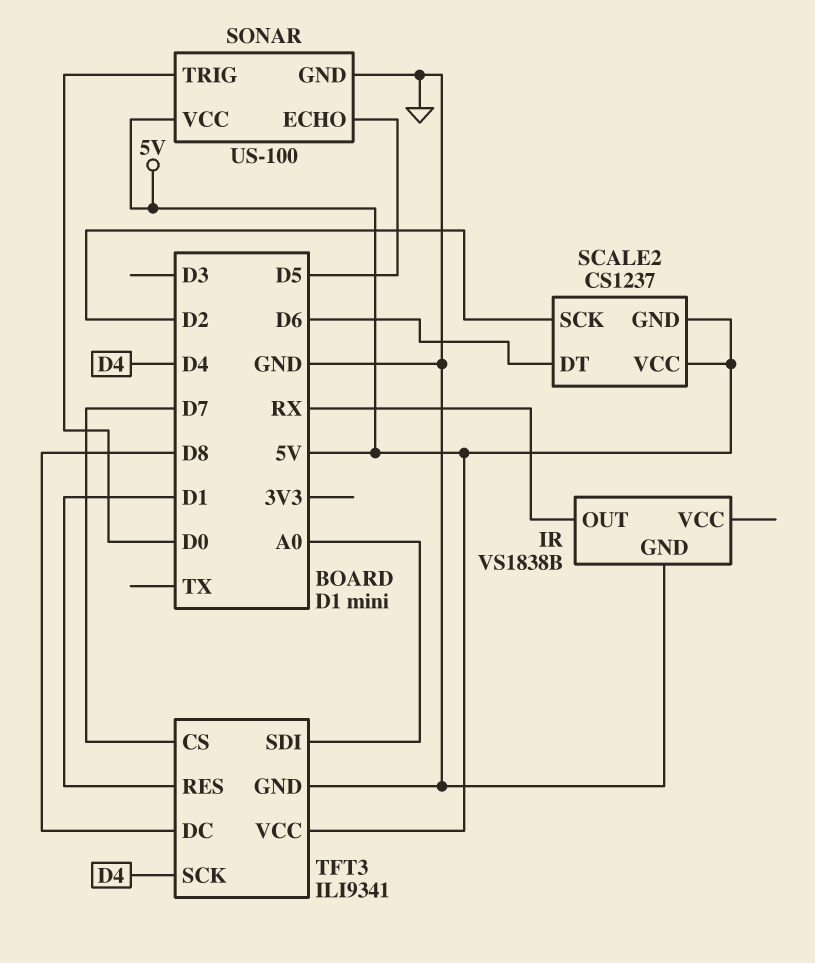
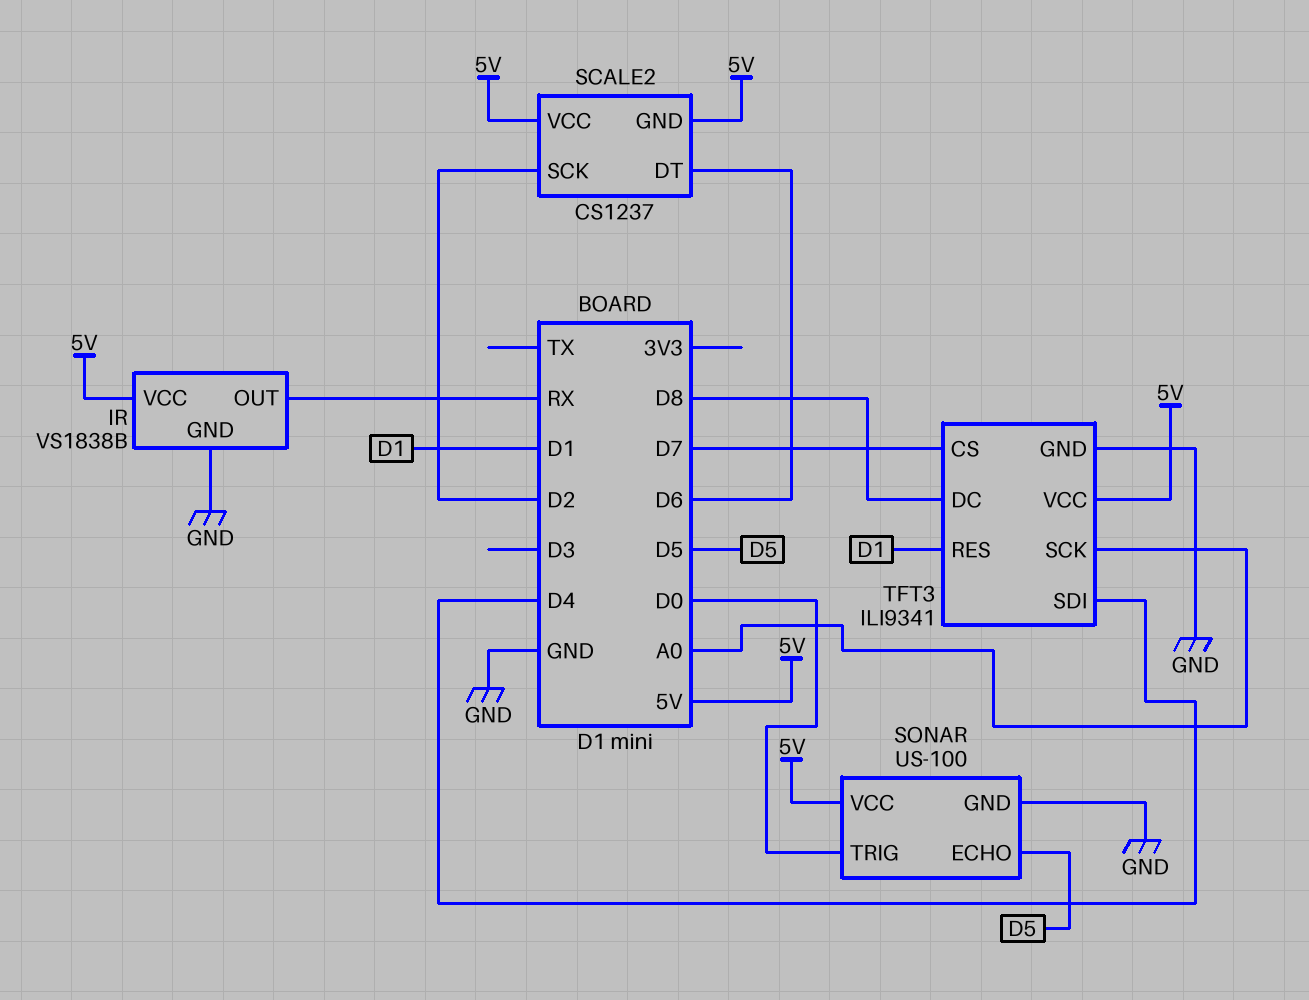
IR pin VCC: none -> 5V
TFT3 pin SCK: D4 -> A0
TFT3 pin SDI: A0 -> D4

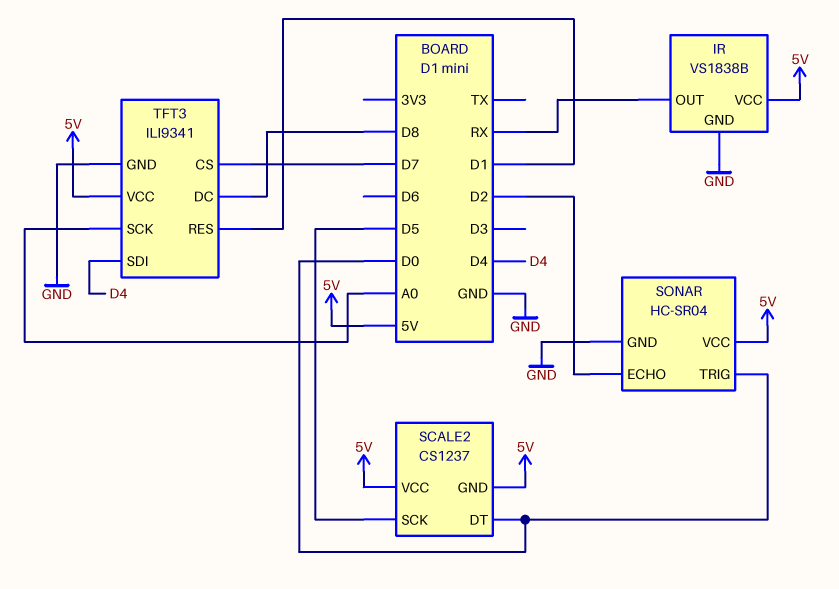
SCALE2 pin DT: D6 -> D0
SCALE2 pin SCK: D2 -> D5
SONAR: US-100 -> HC-SR04
SONAR pin ECHO: D5 -> D2

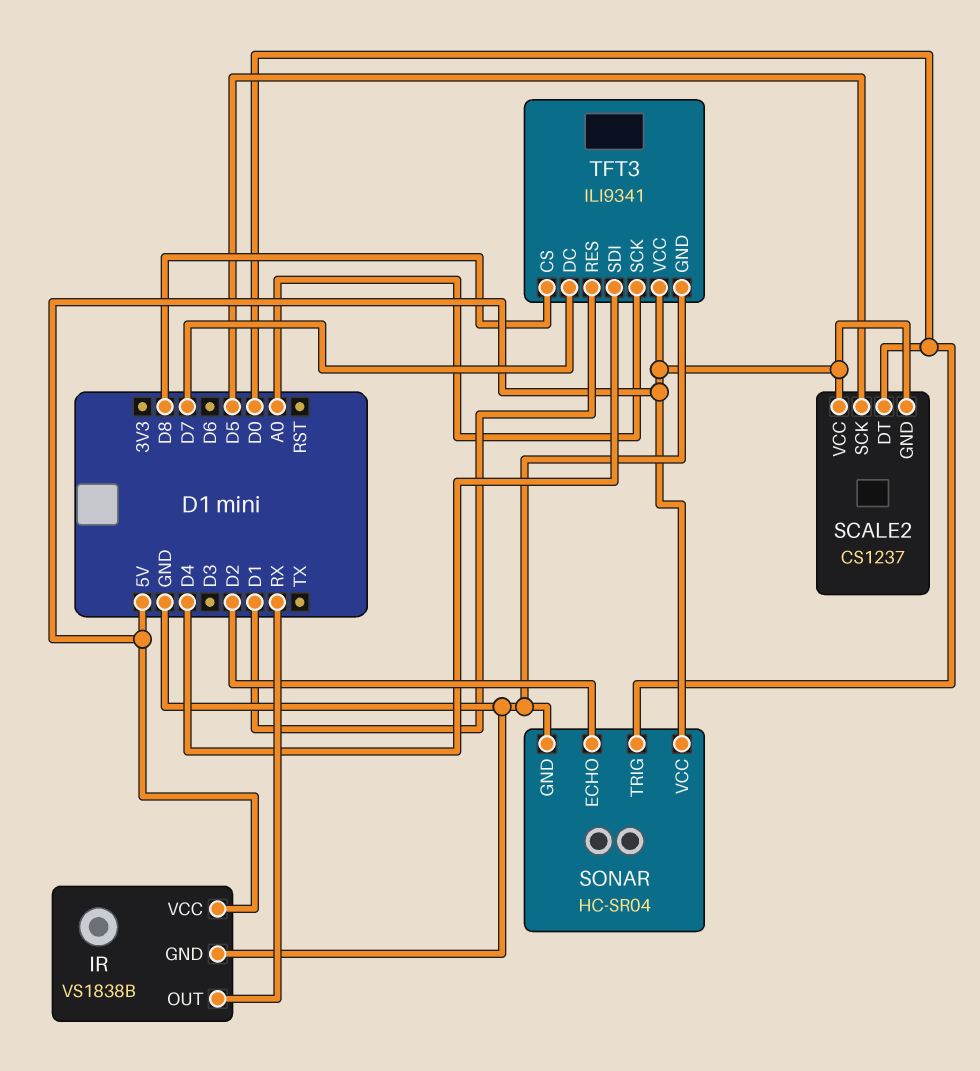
TFT3 pin CS: D7 -> D8
TFT3 pin DC: D8 -> D7

